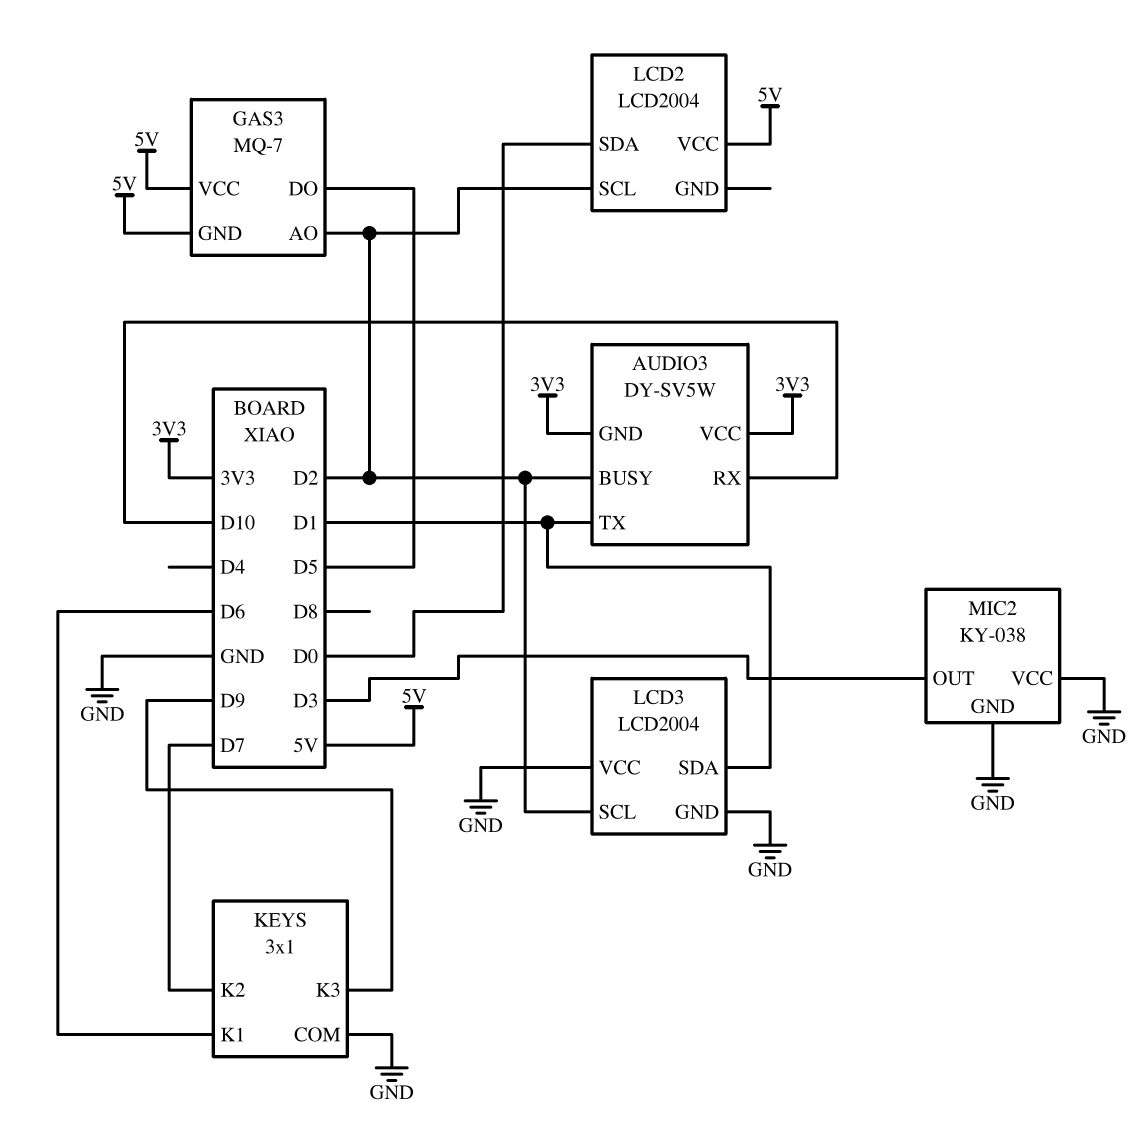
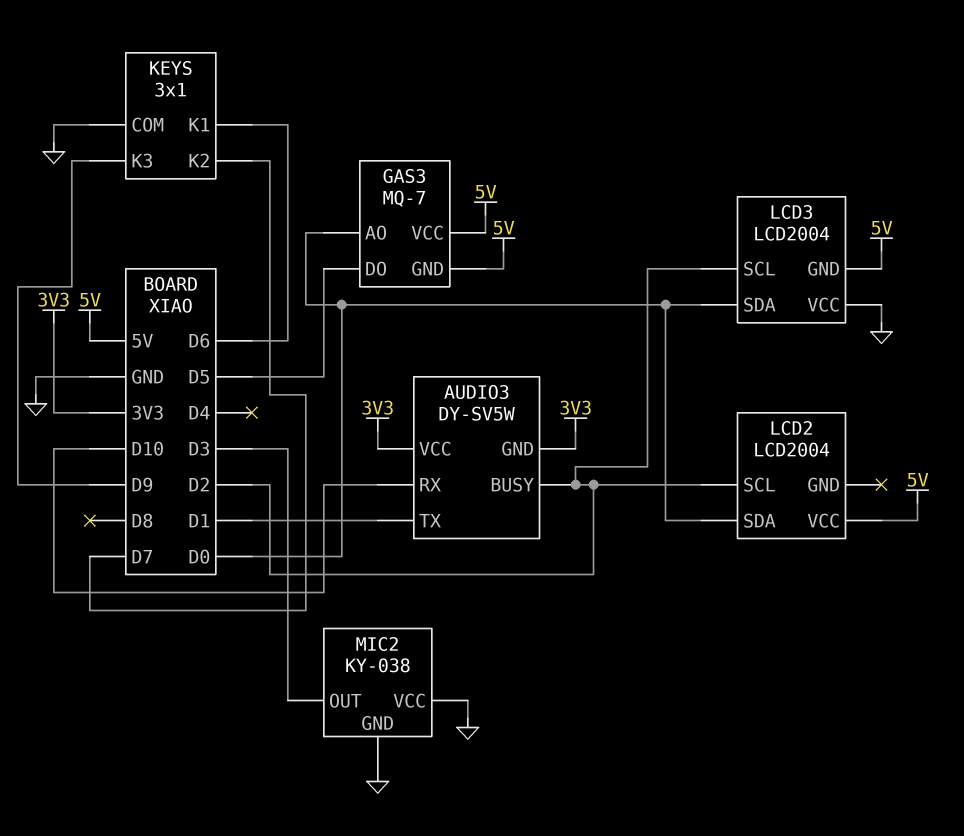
GAS3 pin AO: D2 -> D0
LCD3 pin GND: GND -> 5V
LCD3 pin SDA: D1 -> D0

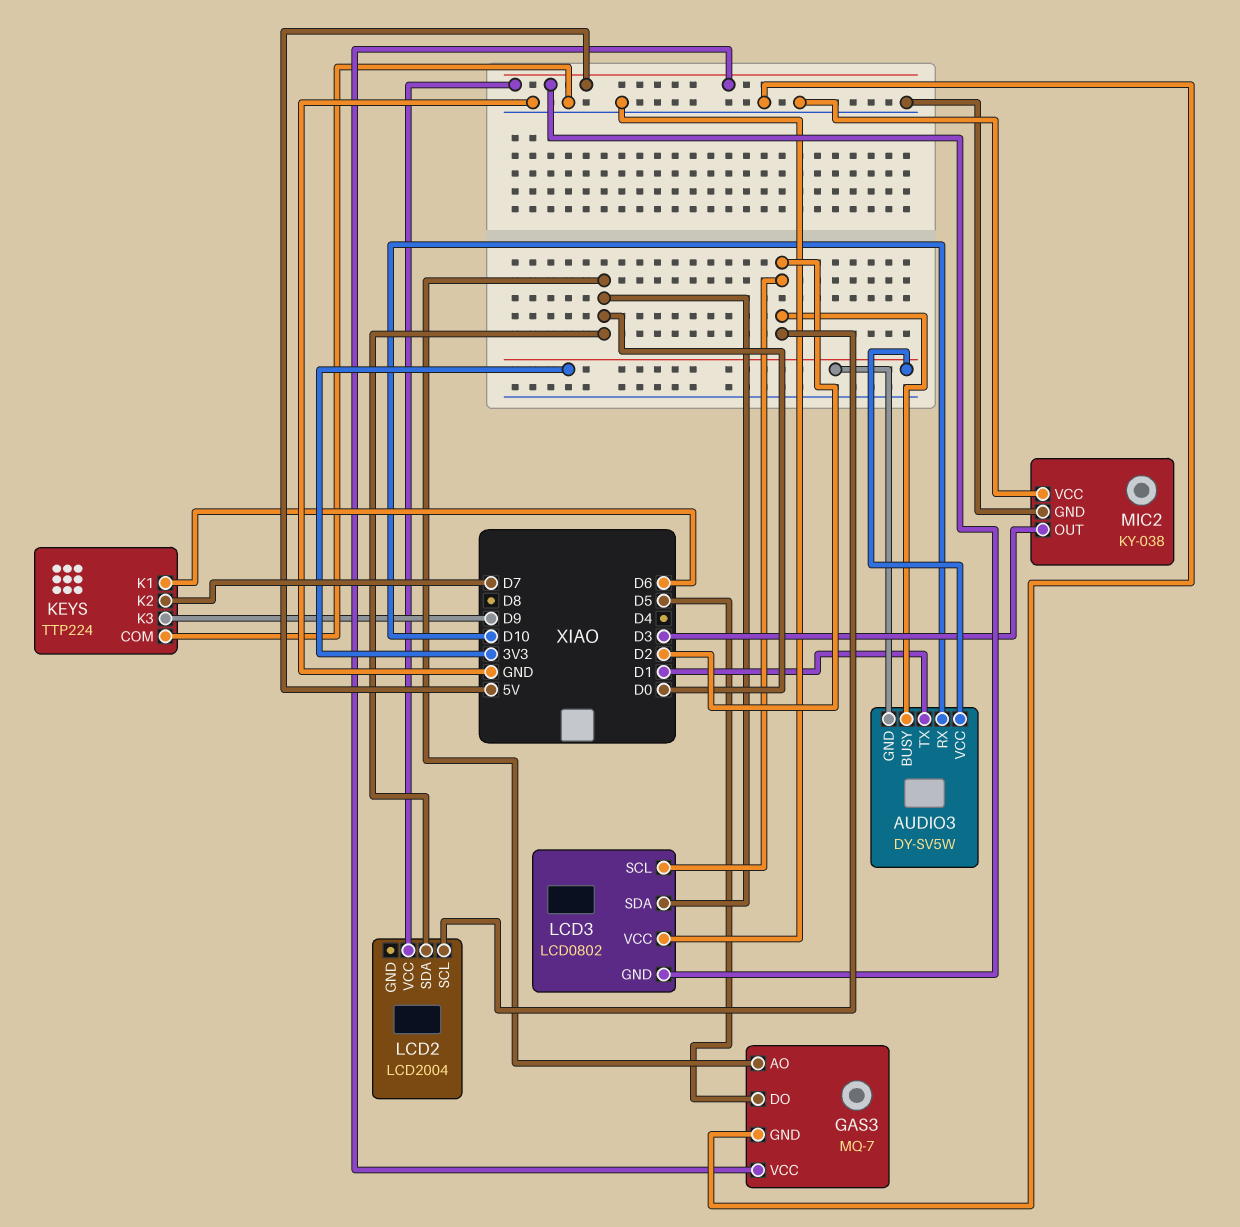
GAS3 pin GND: 5V -> GND
KEYS: 3x1 -> TTP224
LCD3: LCD2004 -> LCD0802

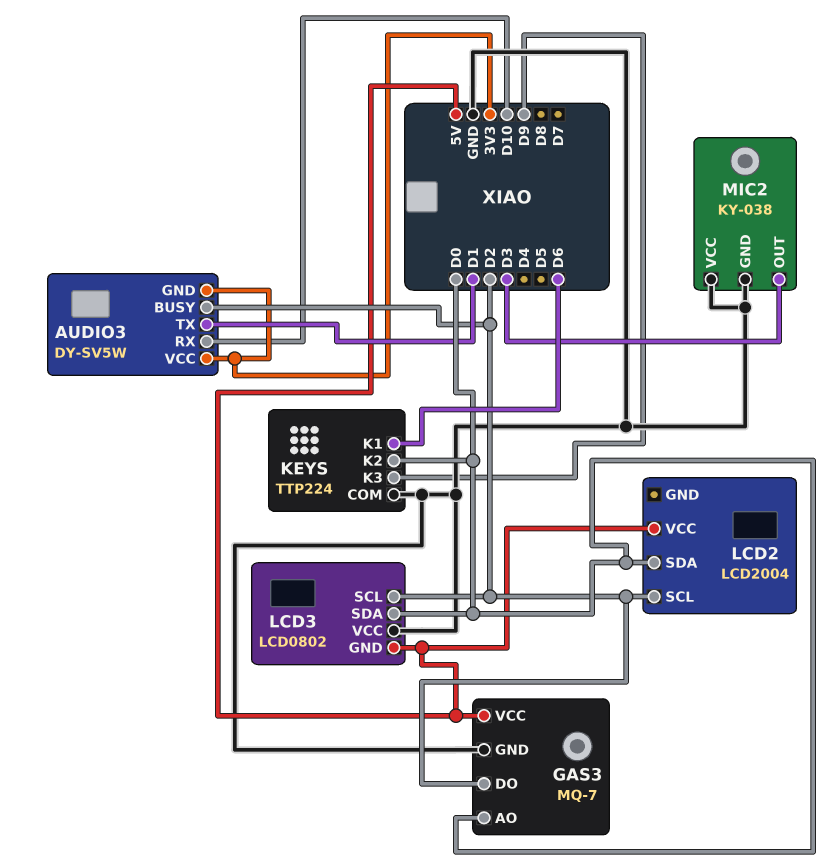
GAS3 pin DO: D5 -> D2
KEYS pin K2: D7 -> D0

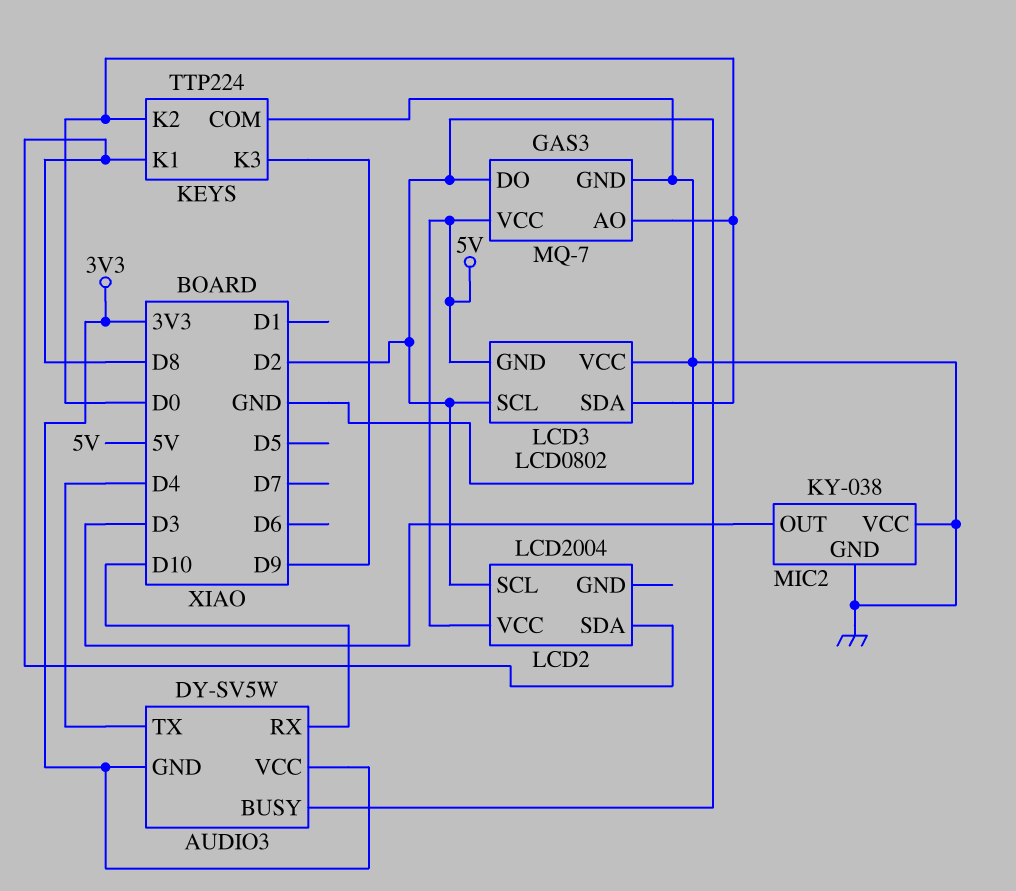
AUDIO3 pin TX: D1 -> D4
KEYS pin K1: D6 -> D8
LCD2 pin SDA: D0 -> D8

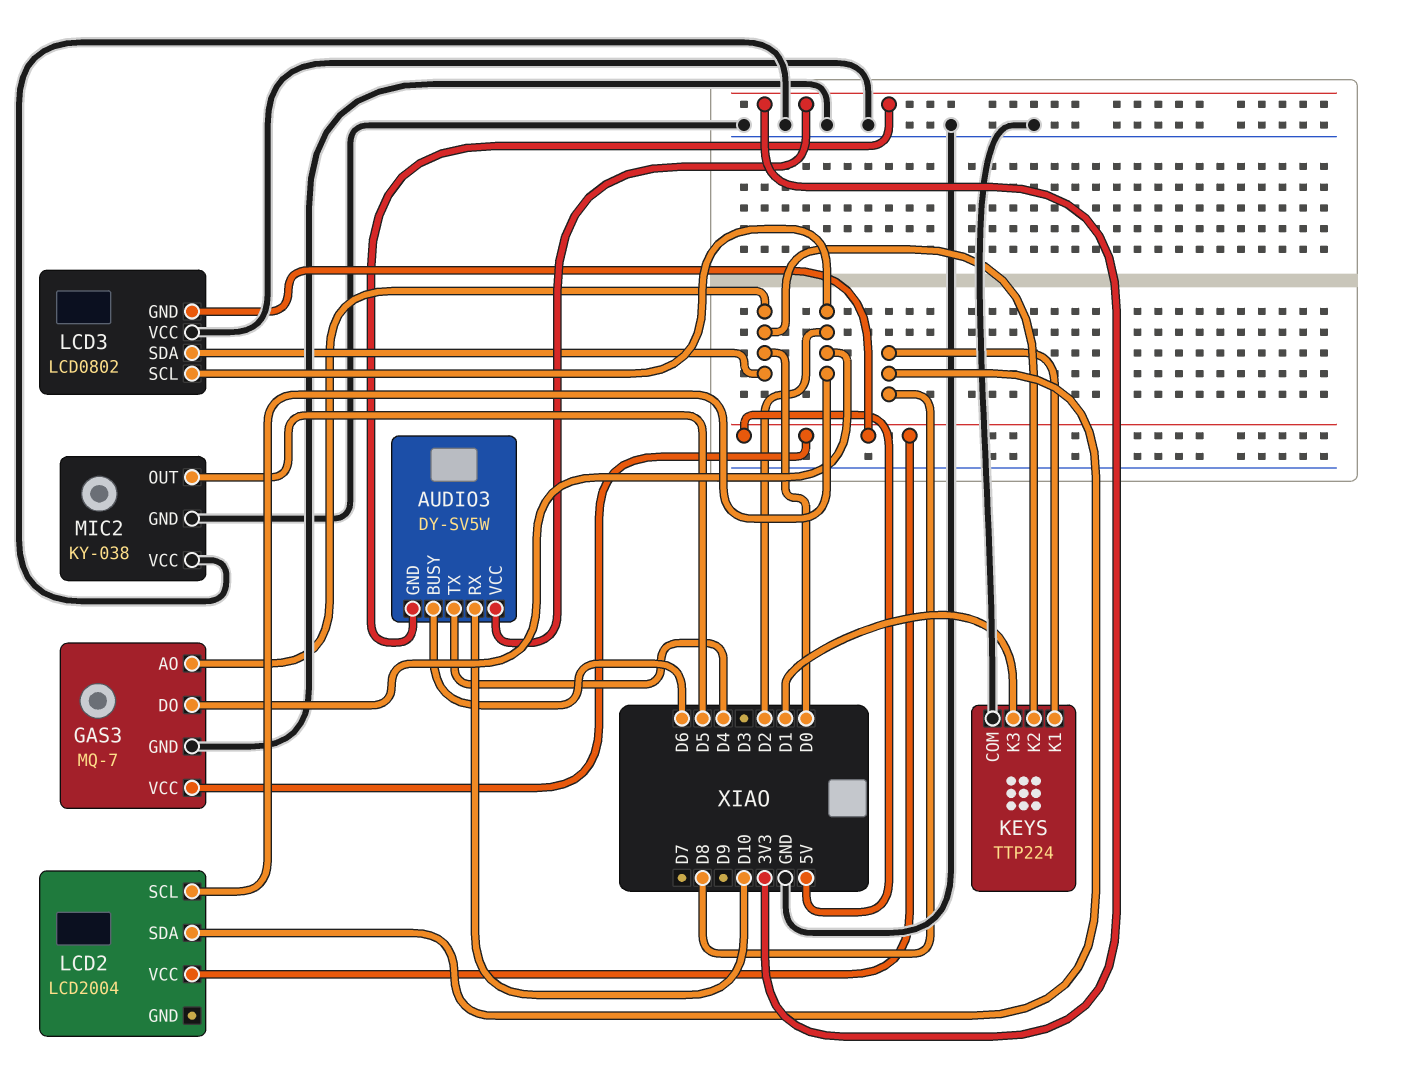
AUDIO3 pin BUSY: D2 -> D6
KEYS pin K3: D9 -> D1
MIC2 pin OUT: D3 -> D5

